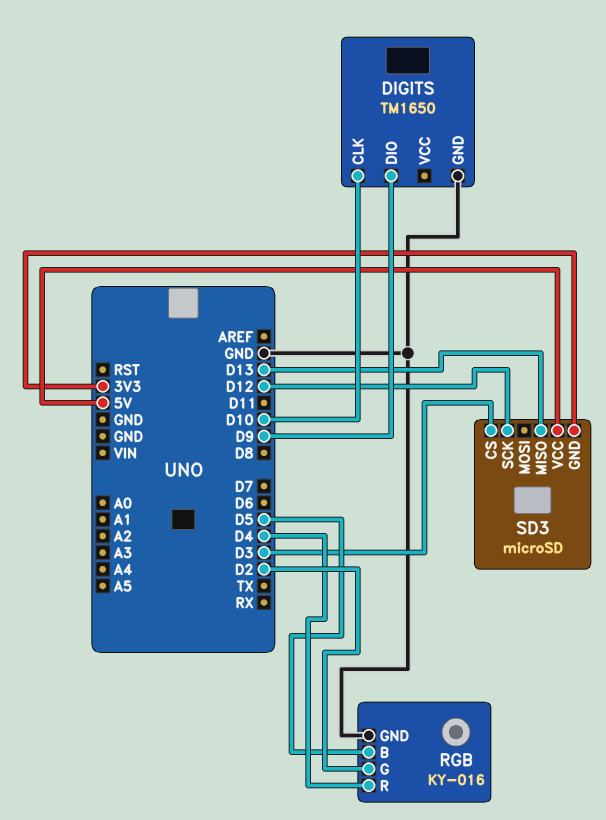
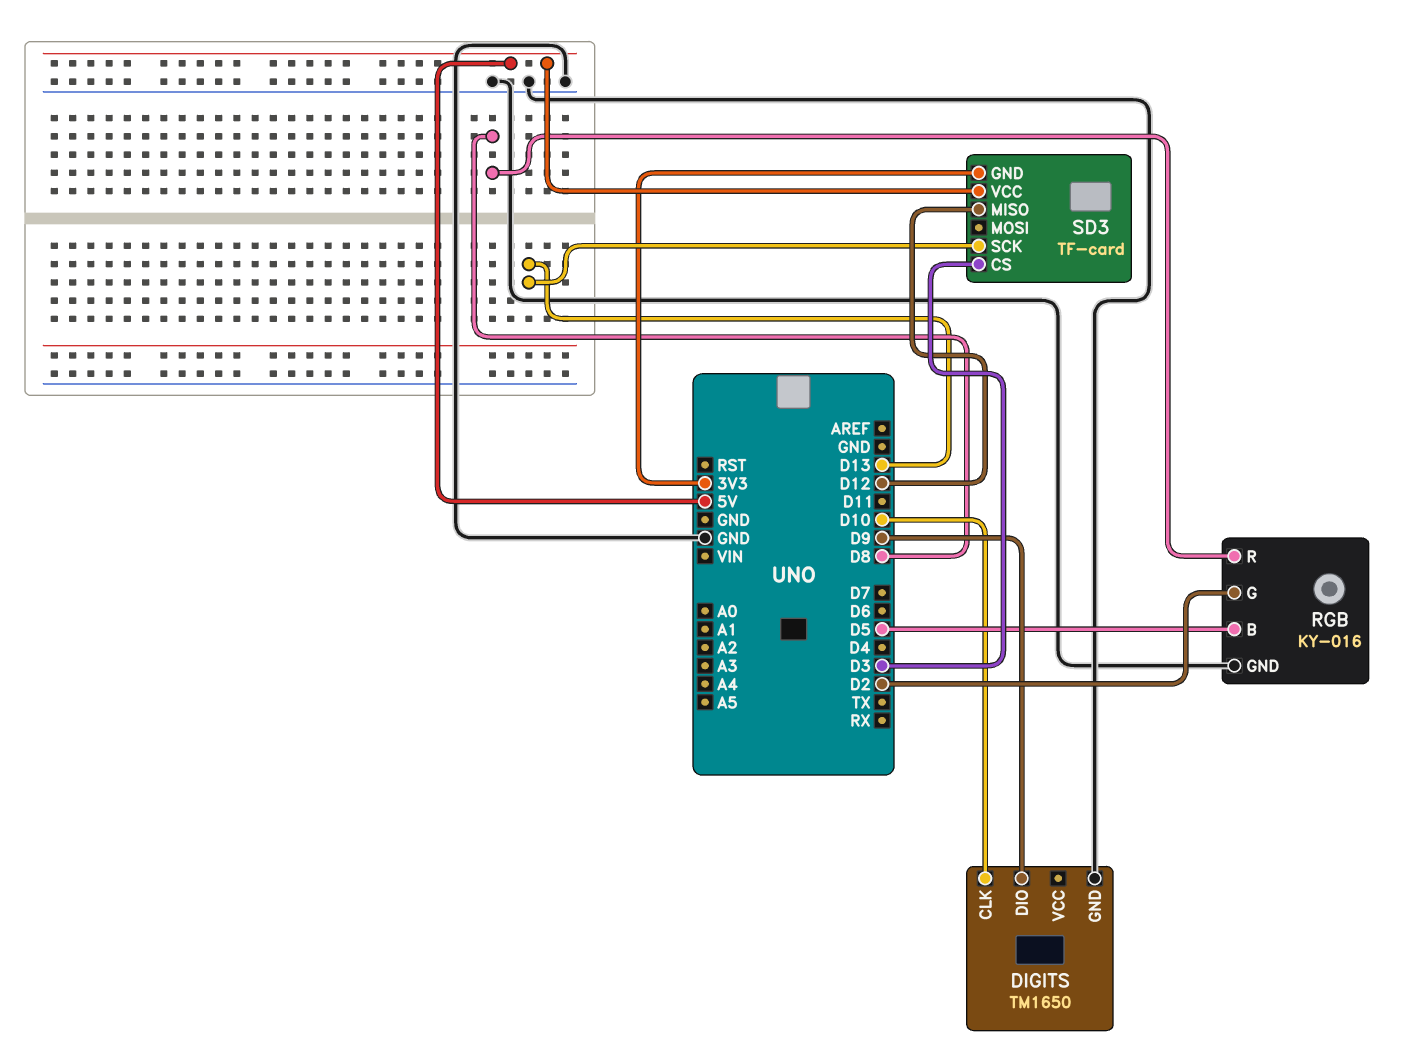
RGB pin R: D4 -> D8
SD3: microSD -> TF-card
SD3 pin MISO: D13 -> D12
SD3 pin SCK: D12 -> D13

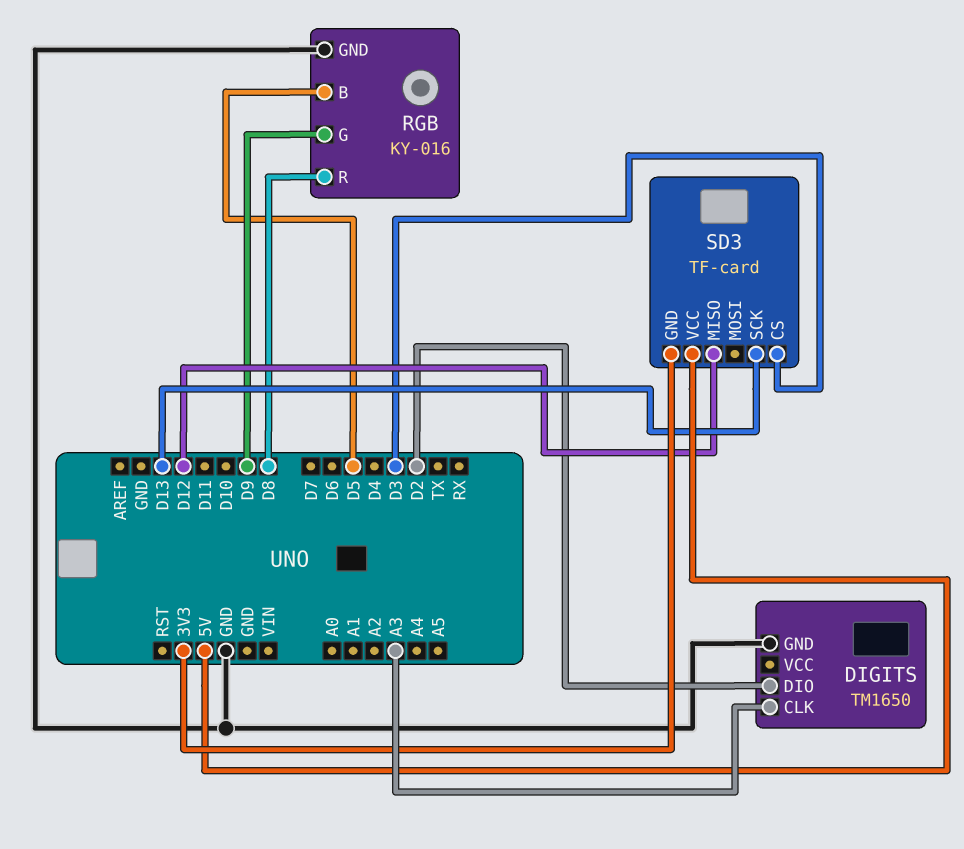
DIGITS pin CLK: D10 -> A3
DIGITS pin DIO: D9 -> D2
RGB pin G: D2 -> D9

